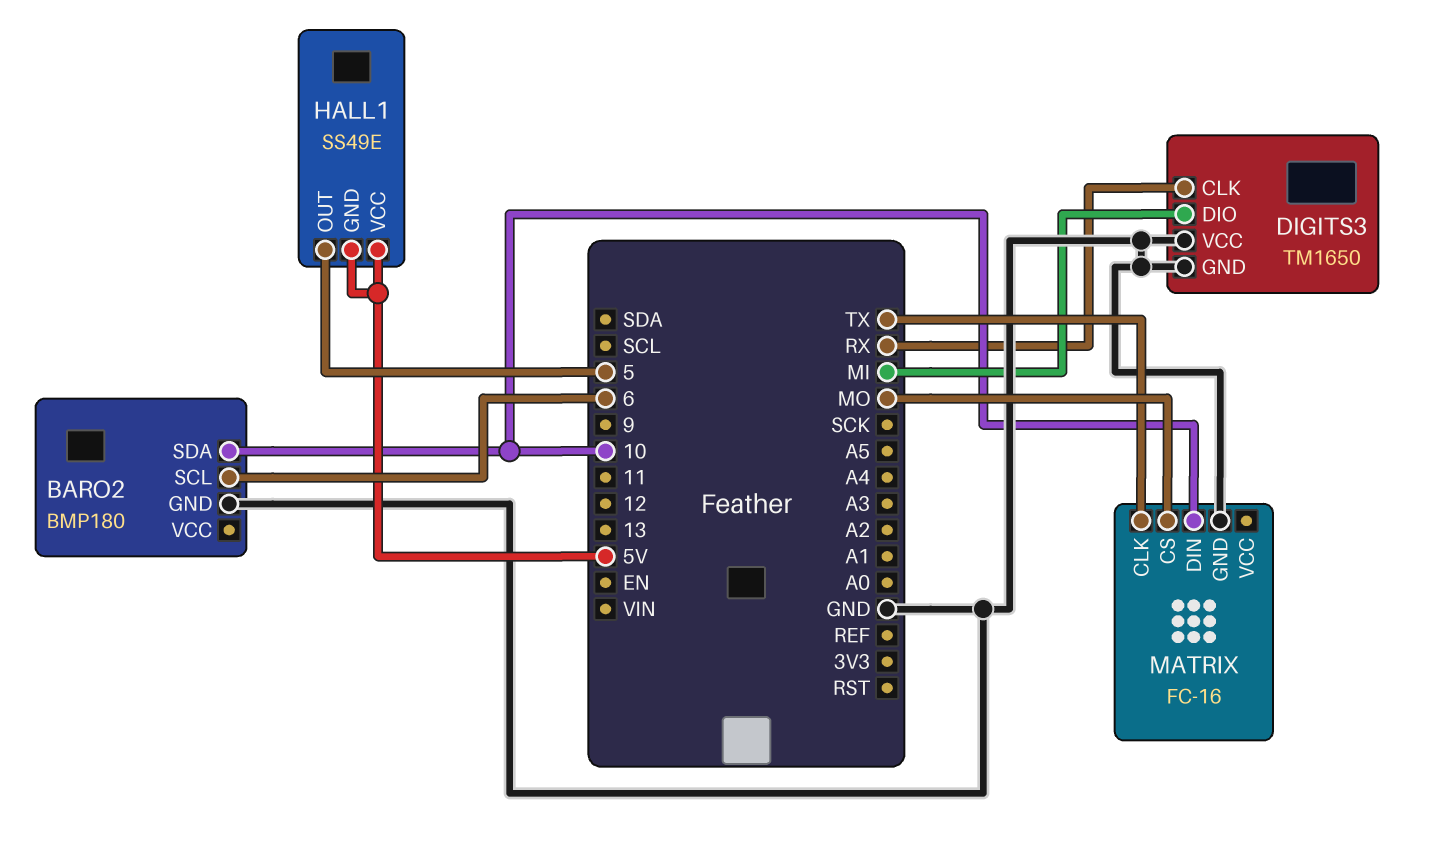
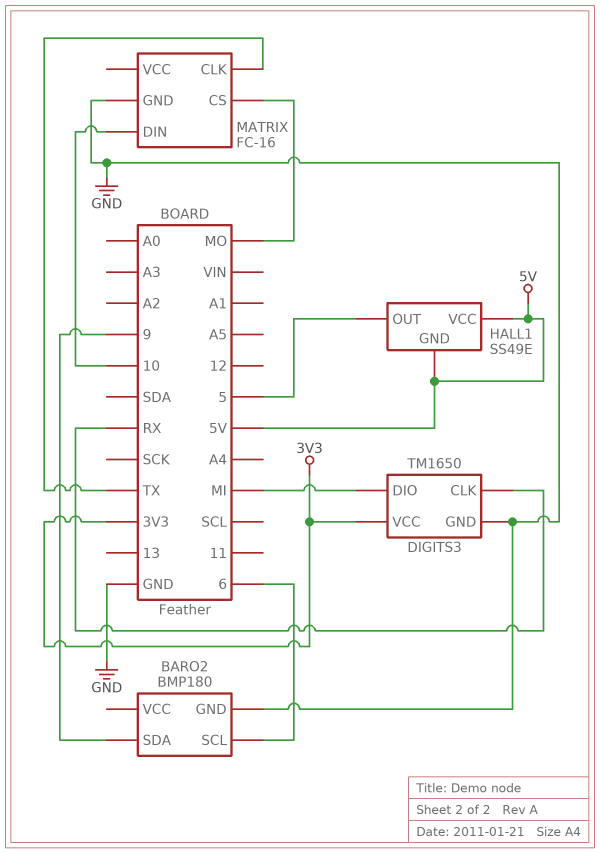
BARO2 pin SDA: 10 -> 9
DIGITS3 pin VCC: GND -> 3V3

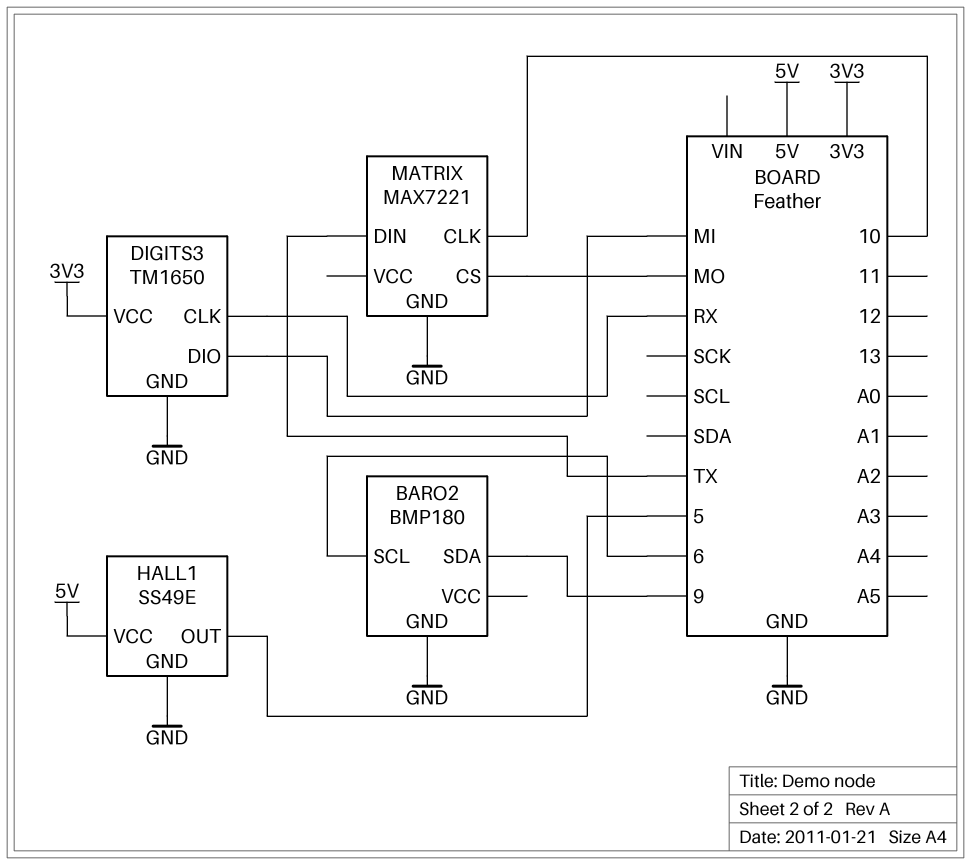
HALL1 pin GND: 5V -> GND
MATRIX: FC-16 -> MAX7221
MATRIX pin CLK: TX -> 10
MATRIX pin DIN: 10 -> TX

